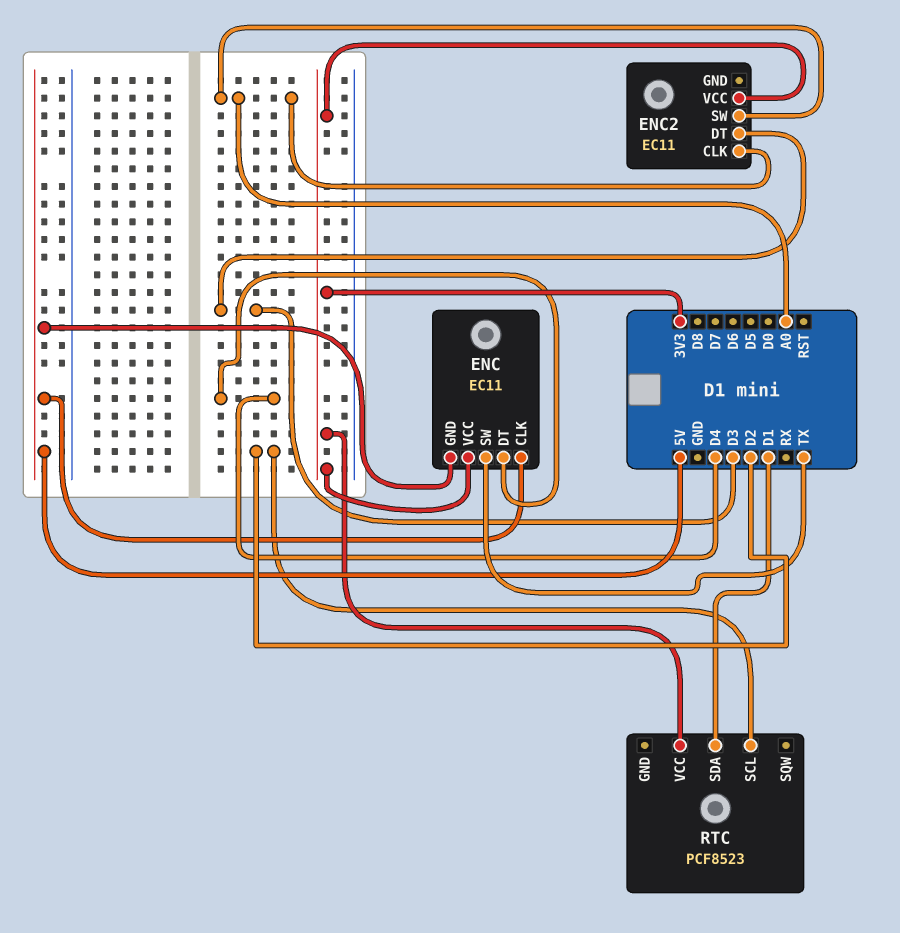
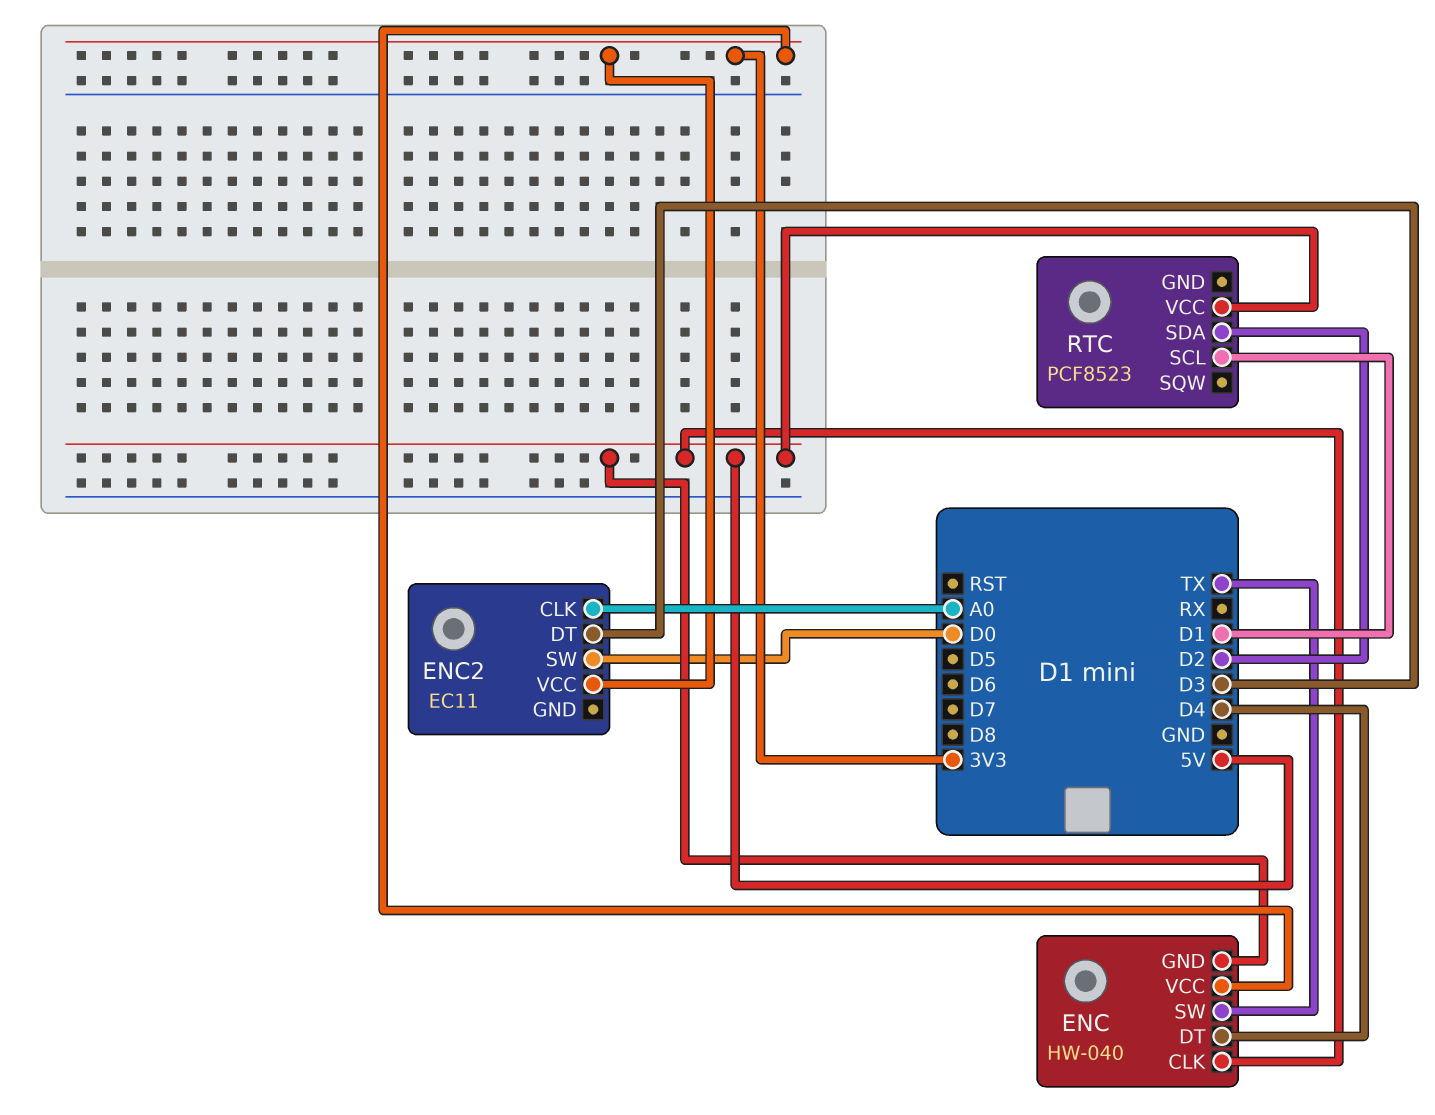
ENC: EC11 -> HW-040
ENC2 pin SW: A0 -> D0
RTC pin SCL: D2 -> D1
RTC pin SDA: D1 -> D2
RTC pin VCC: 3V3 -> 5V

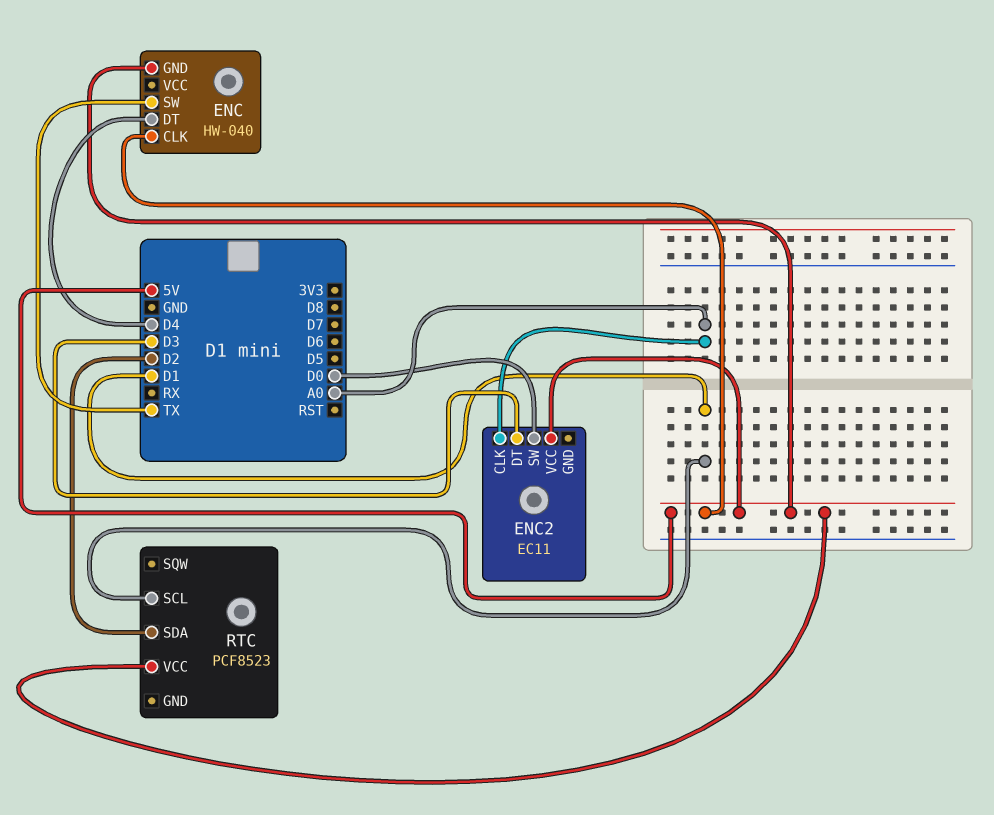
ENC pin VCC: 3V3 -> none
ENC2 pin VCC: 3V3 -> 5V

